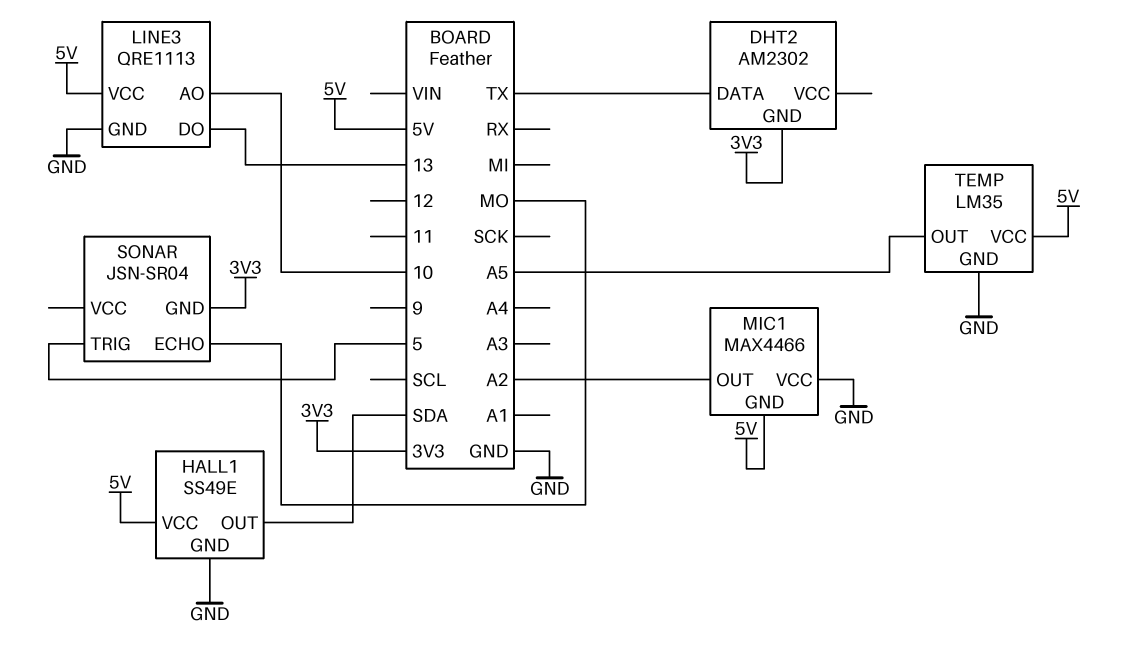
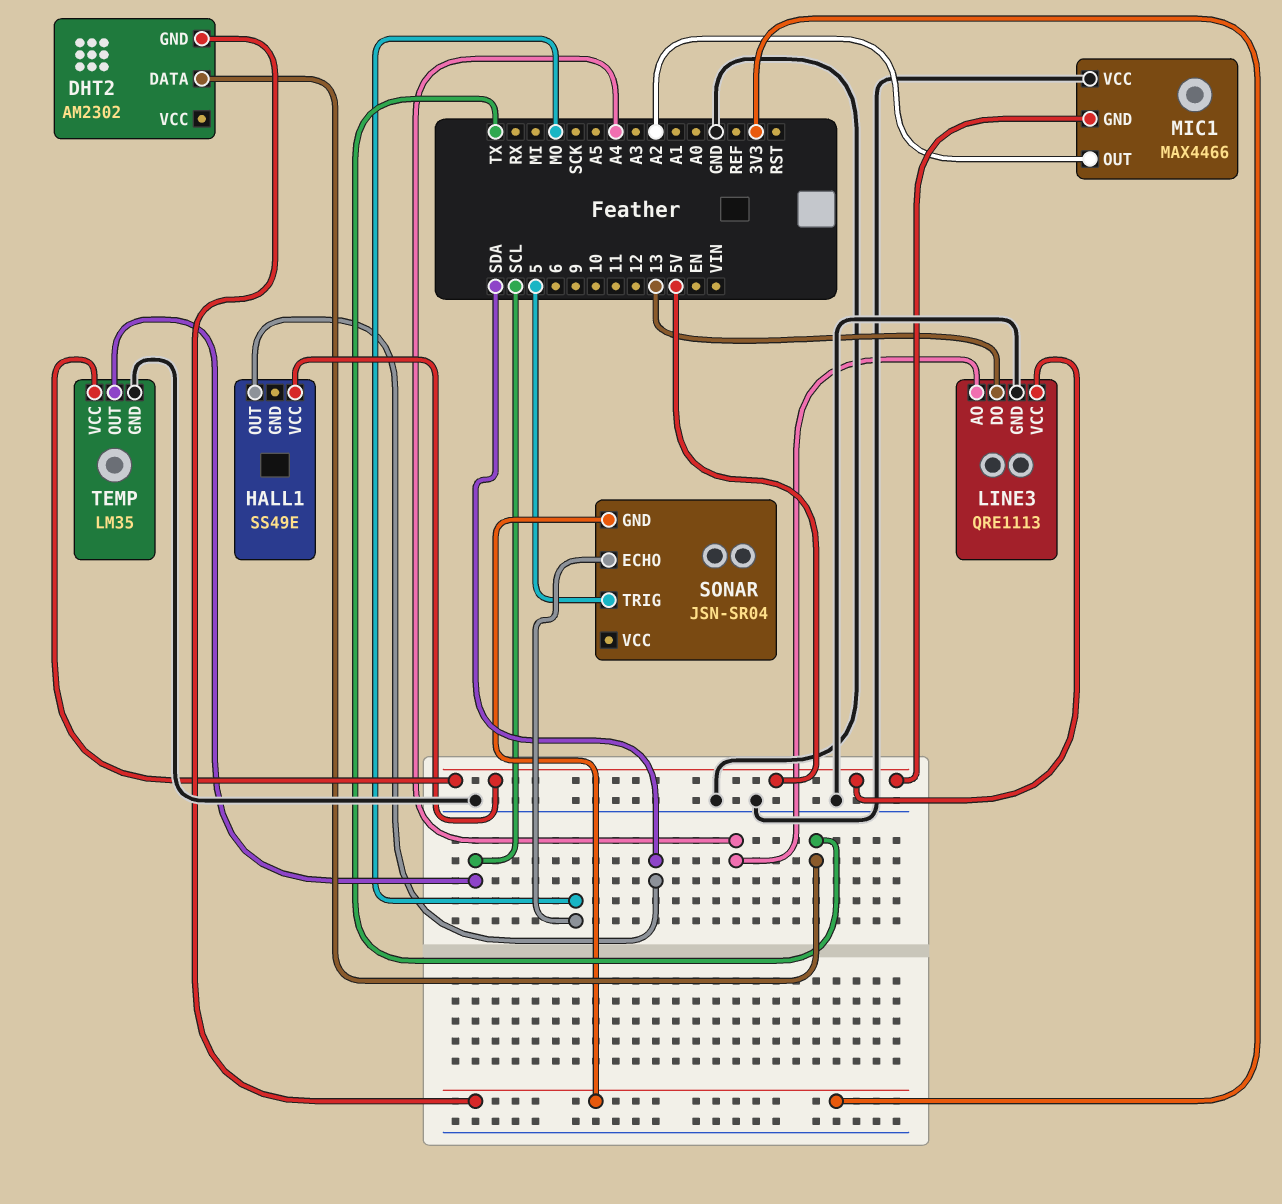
HALL1 pin GND: GND -> none
LINE3 pin AO: 10 -> A4
TEMP pin OUT: A5 -> SCL

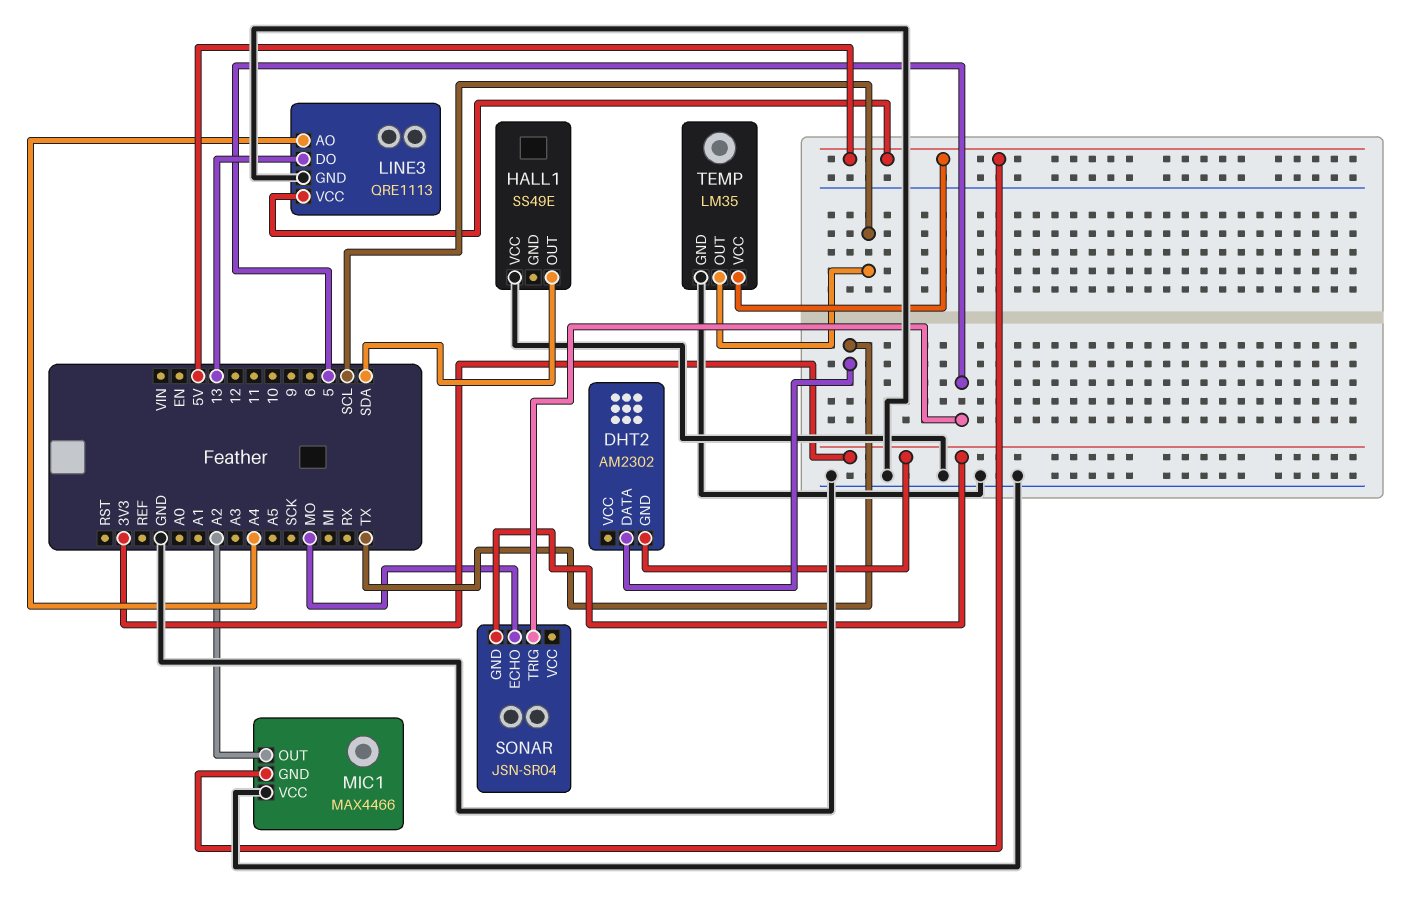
HALL1 pin VCC: 5V -> GND

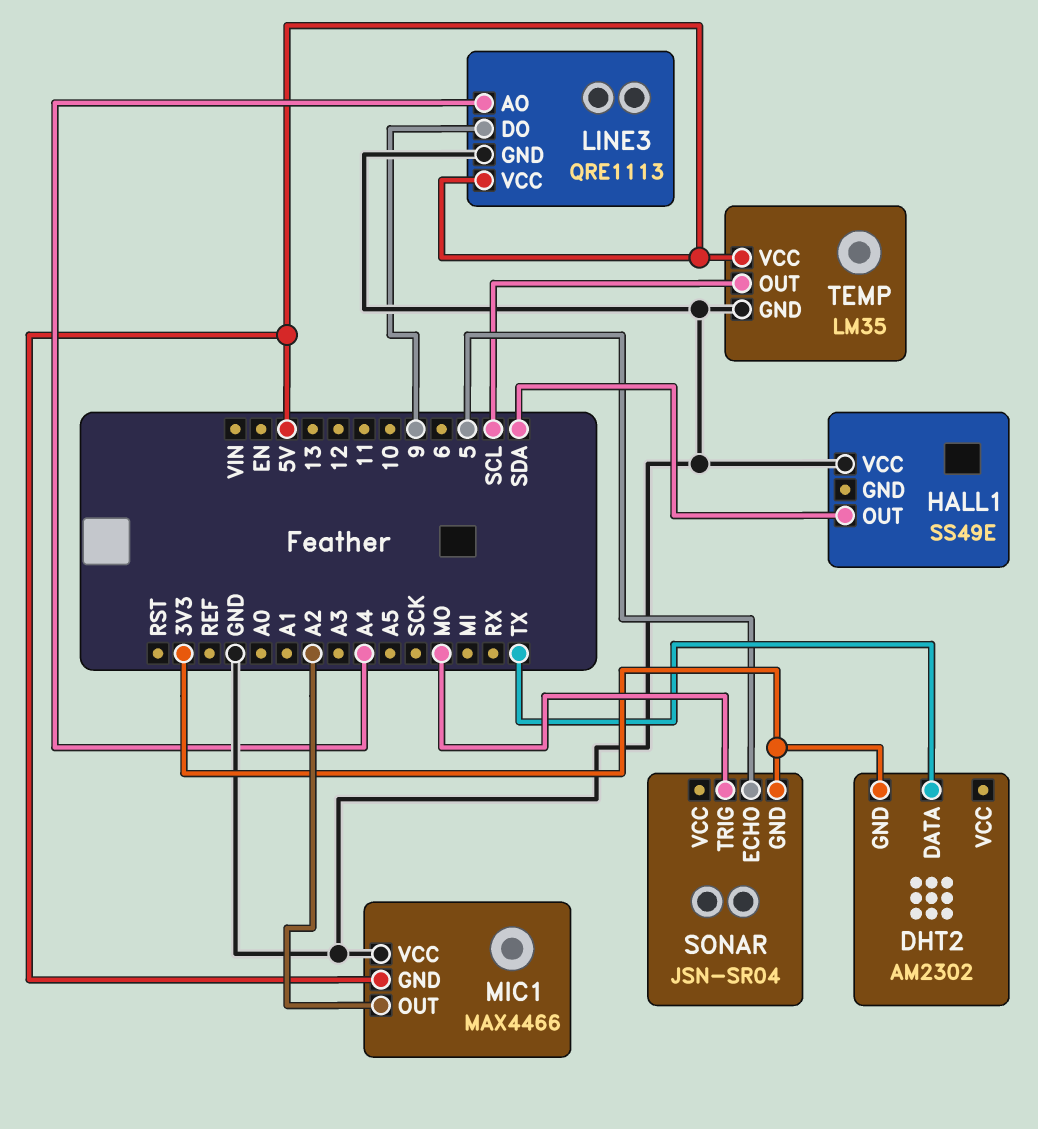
LINE3 pin DO: 13 -> 9
SONAR pin ECHO: MO -> 5
SONAR pin TRIG: 5 -> MO

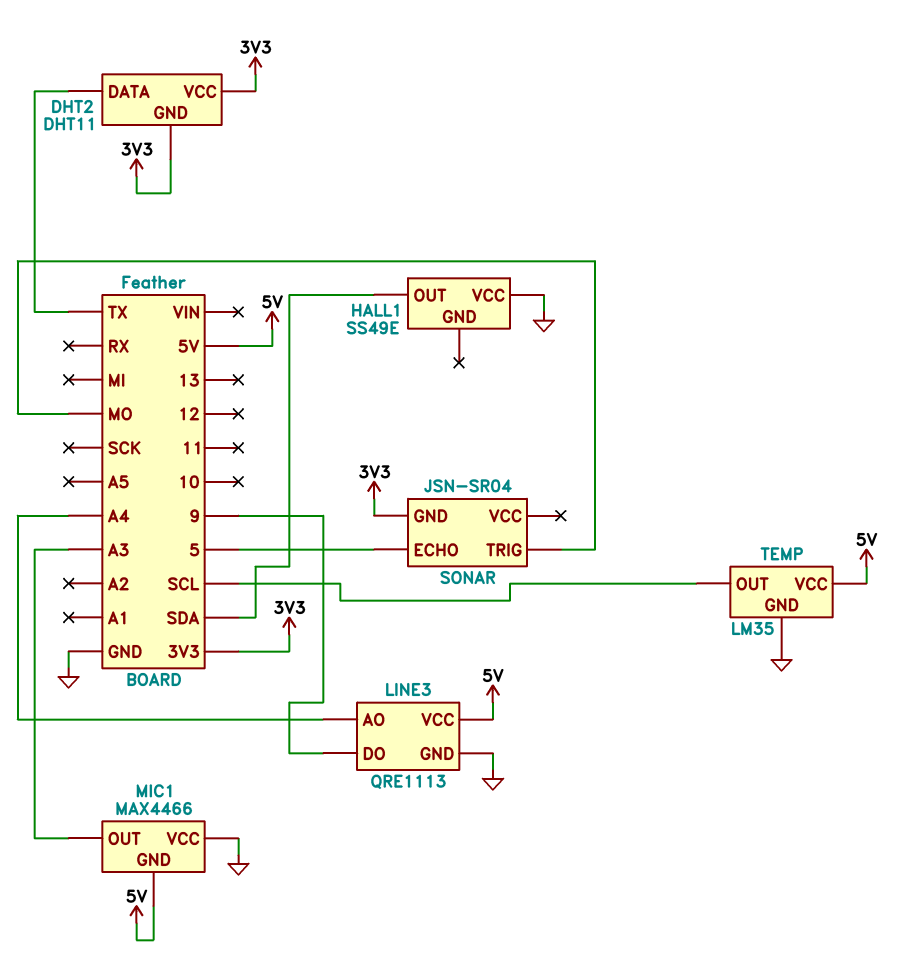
DHT2: AM2302 -> DHT11
DHT2 pin VCC: none -> 3V3
MIC1 pin OUT: A2 -> A3

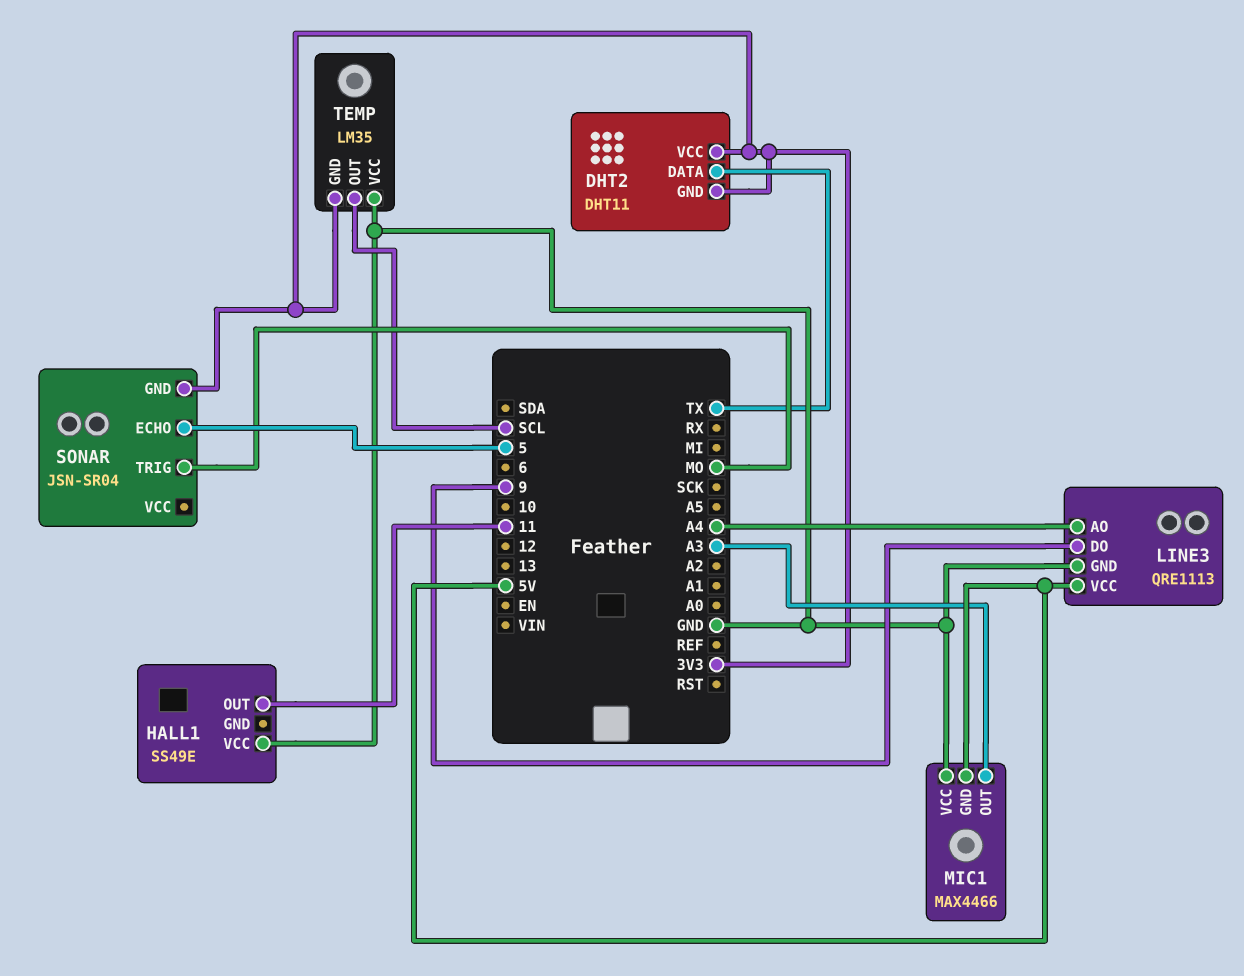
HALL1 pin OUT: SDA -> 11
TEMP pin GND: GND -> 3V3
TEMP pin VCC: 5V -> GND

